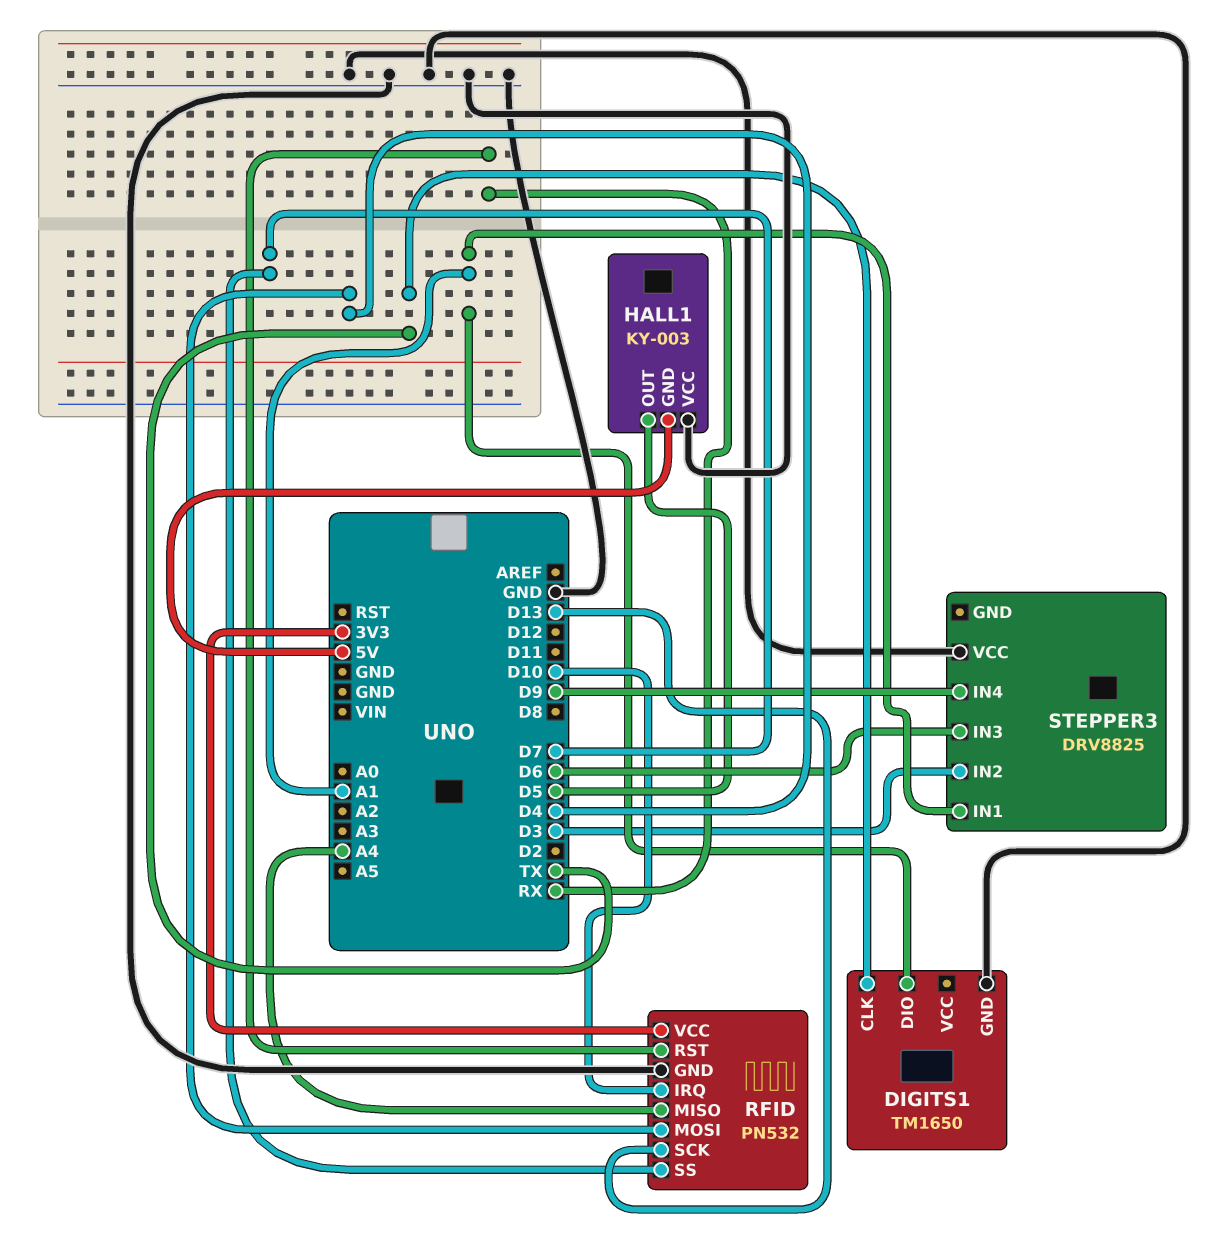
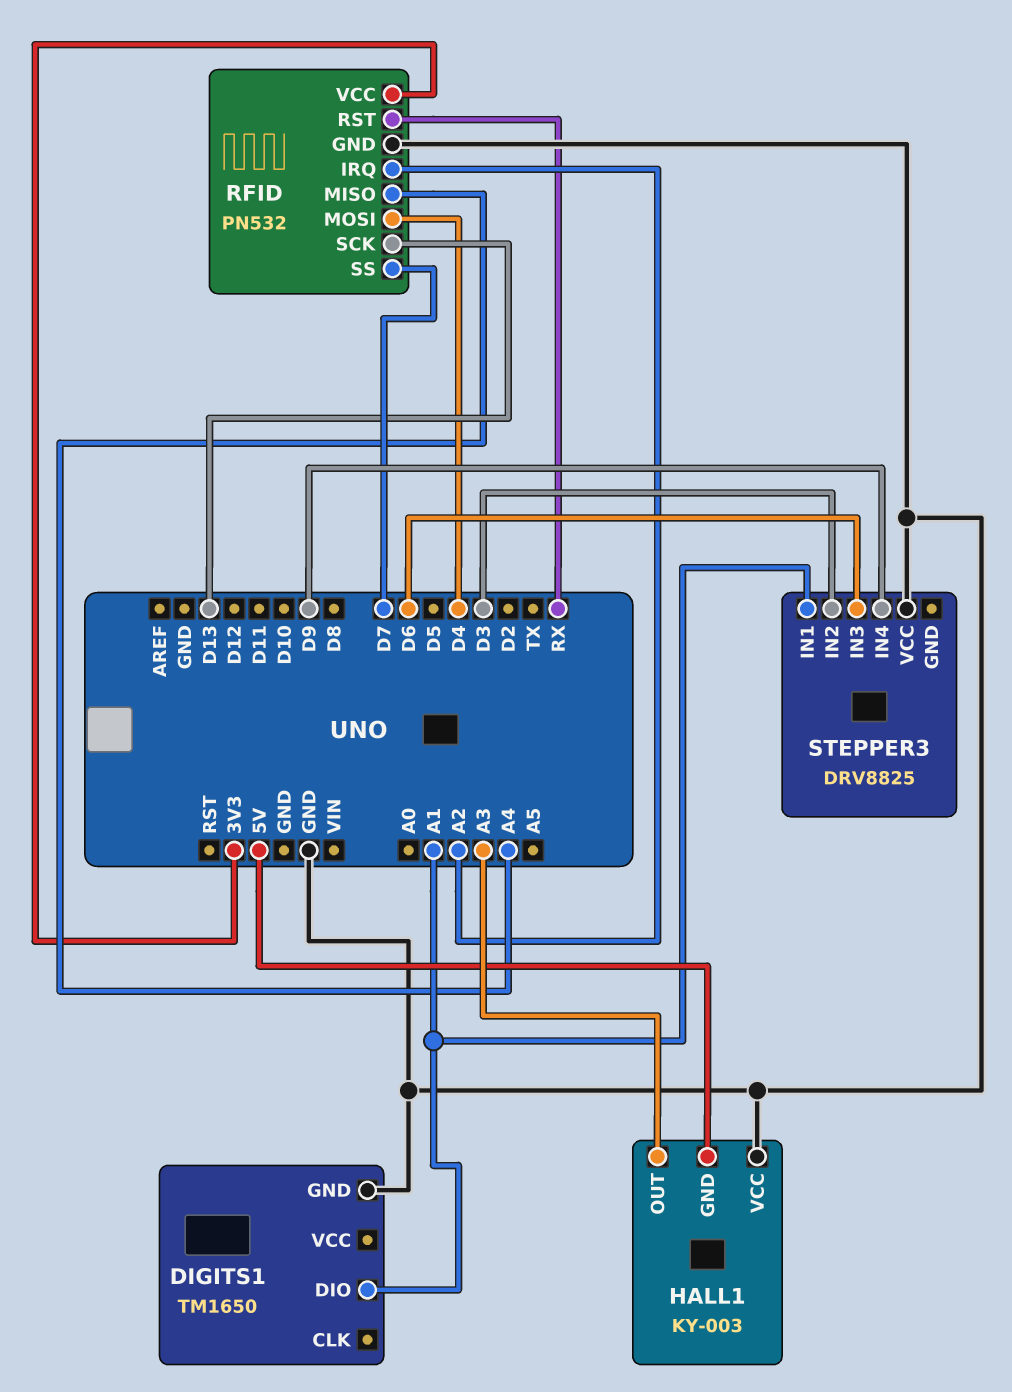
DIGITS1 pin CLK: TX -> none
HALL1 pin OUT: D5 -> A3
RFID pin IRQ: D10 -> A2

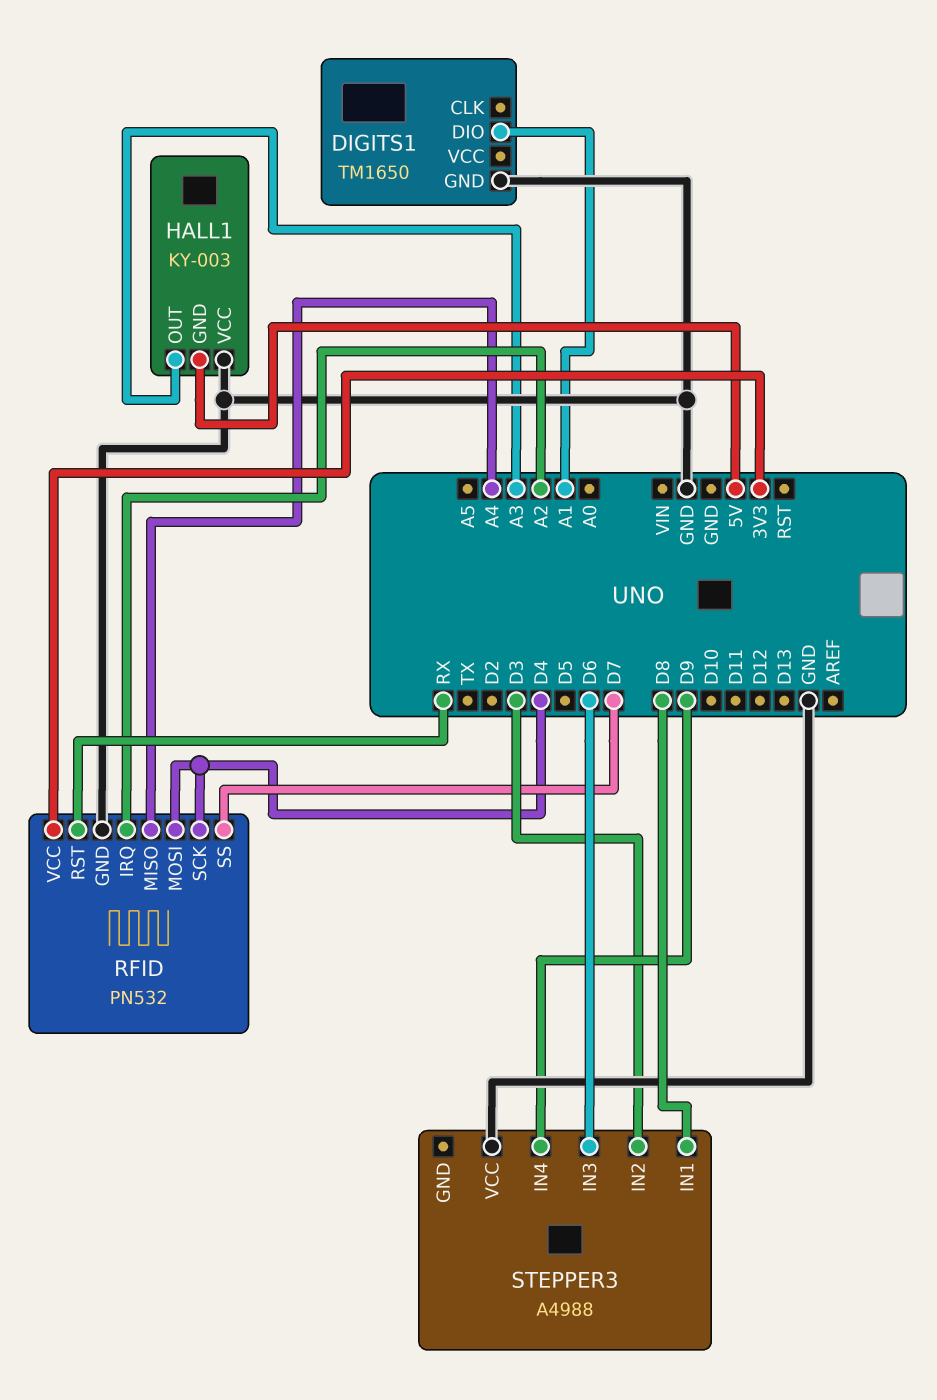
RFID pin SCK: D13 -> D4
STEPPER3: DRV8825 -> A4988
STEPPER3 pin IN1: A1 -> D8

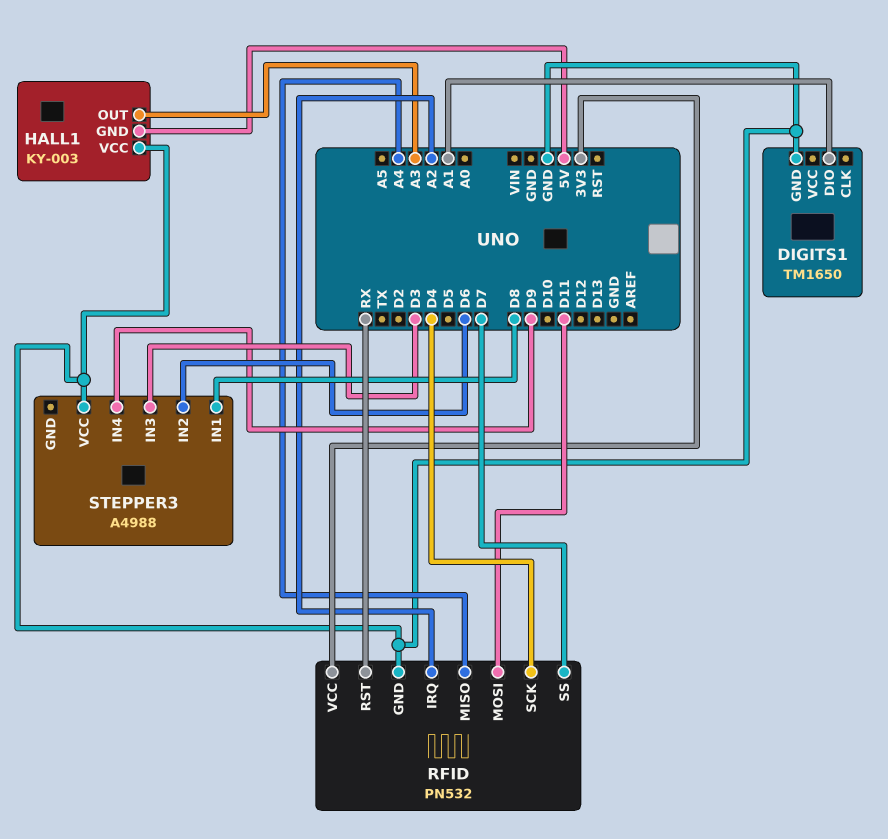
RFID pin MOSI: D4 -> D11
STEPPER3 pin IN2: D3 -> D6
STEPPER3 pin IN3: D6 -> D3

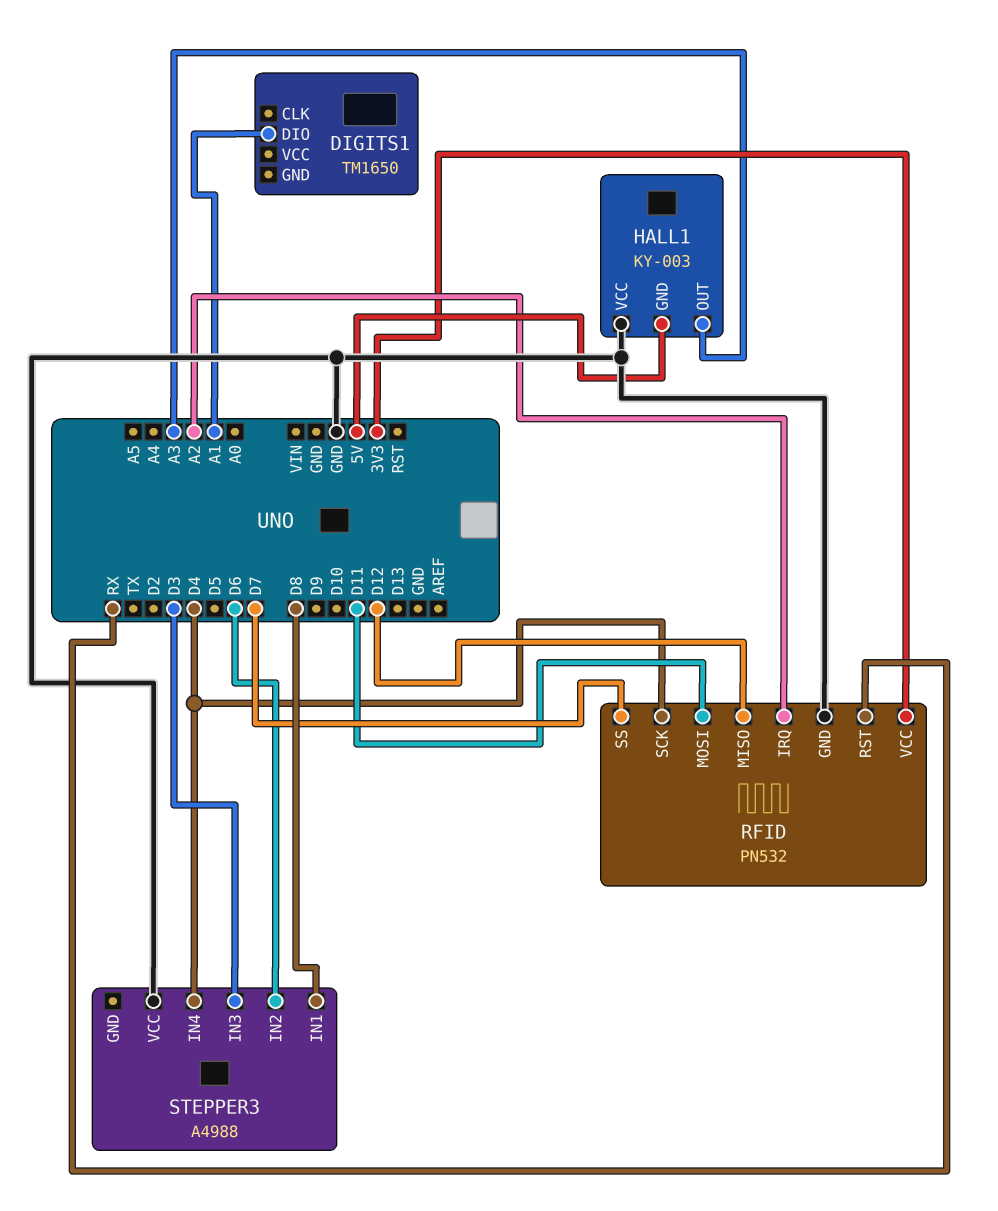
DIGITS1 pin GND: GND -> none
RFID pin MISO: A4 -> D12
STEPPER3 pin IN4: D9 -> D4

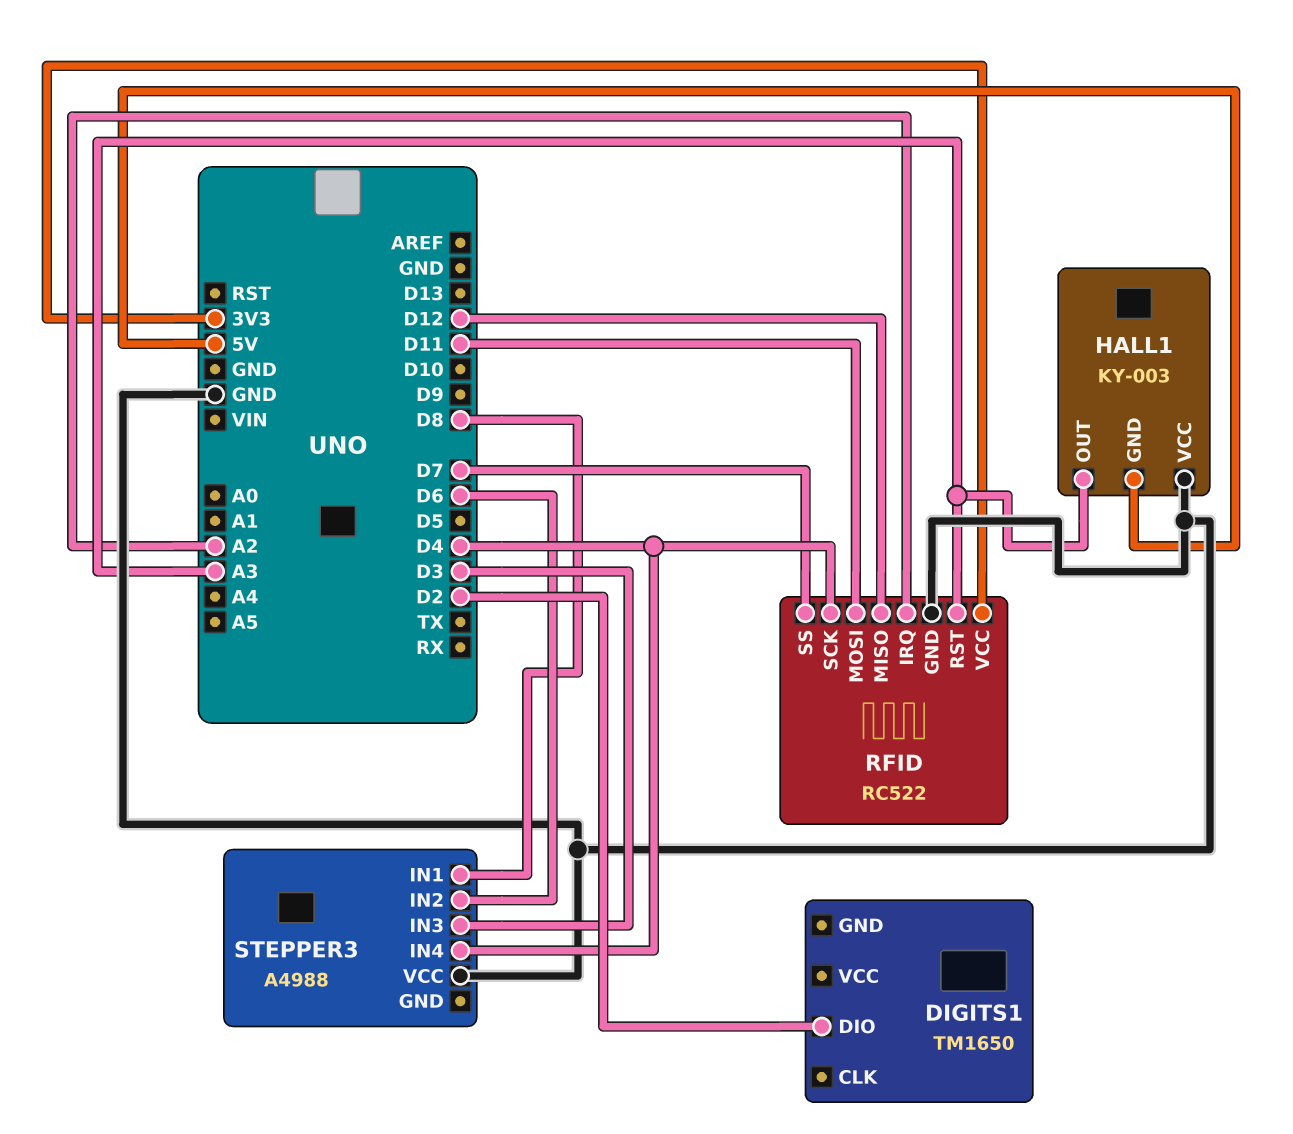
DIGITS1 pin DIO: A1 -> D2
RFID: PN532 -> RC522
RFID pin RST: RX -> A3

